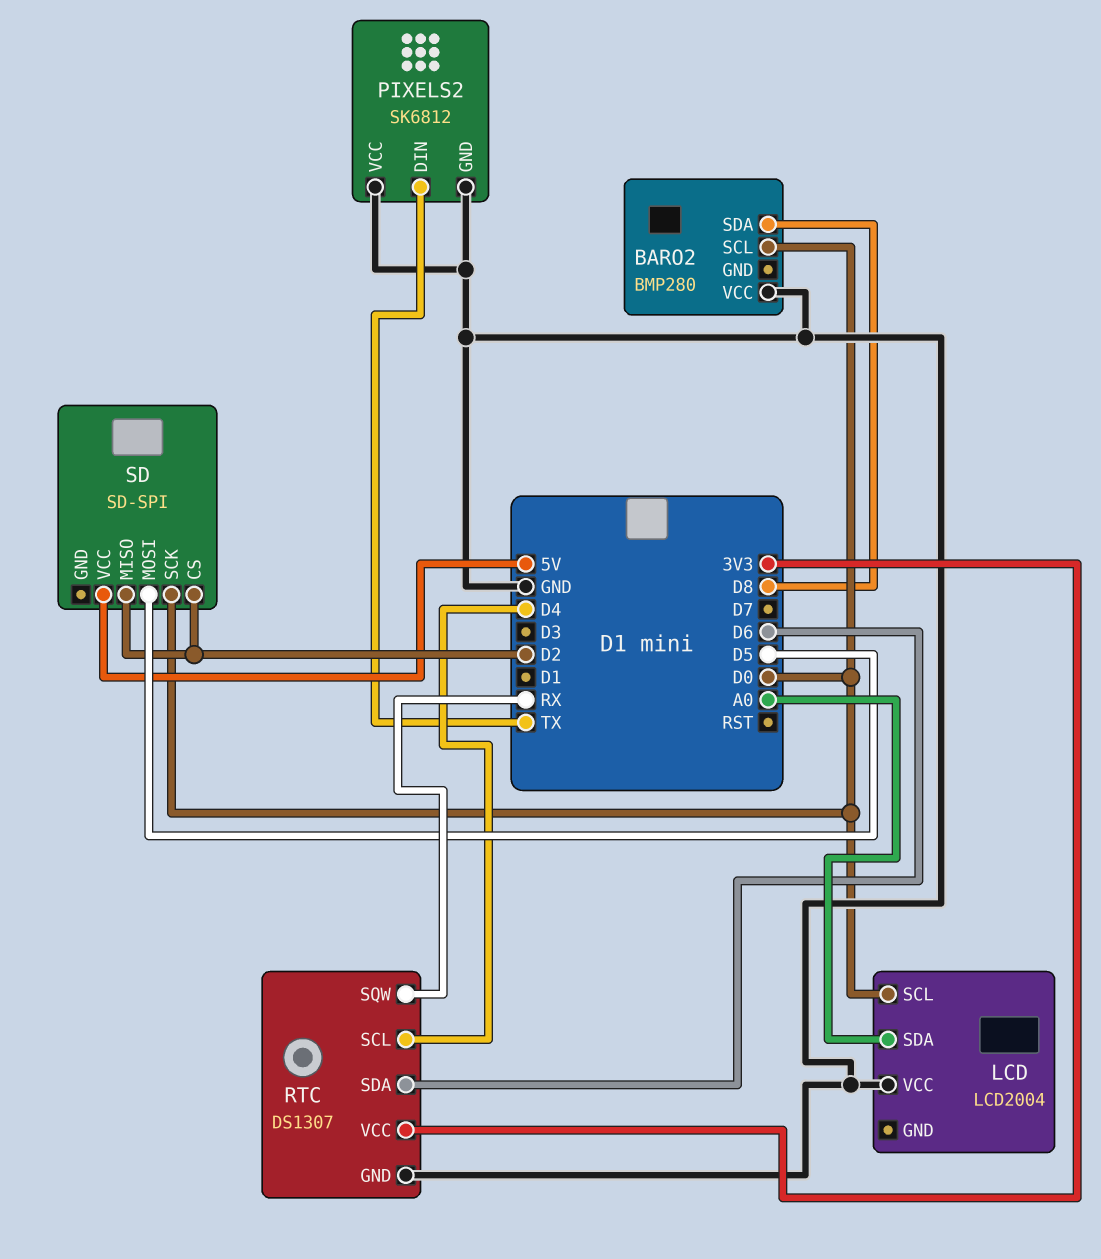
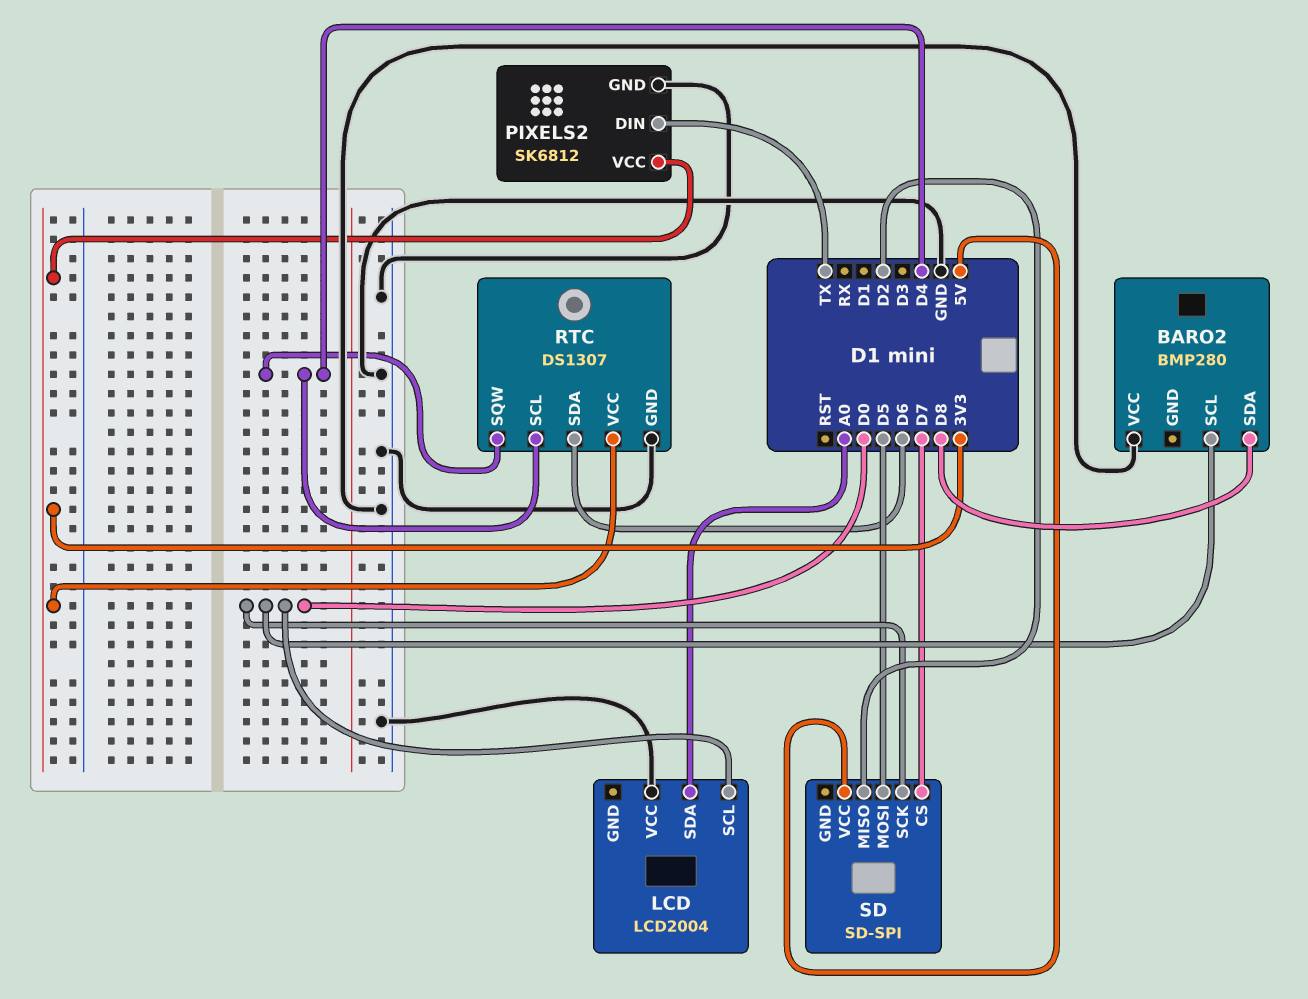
PIXELS2 pin VCC: GND -> 3V3
RTC pin SQW: RX -> D4
SD pin CS: D2 -> D7

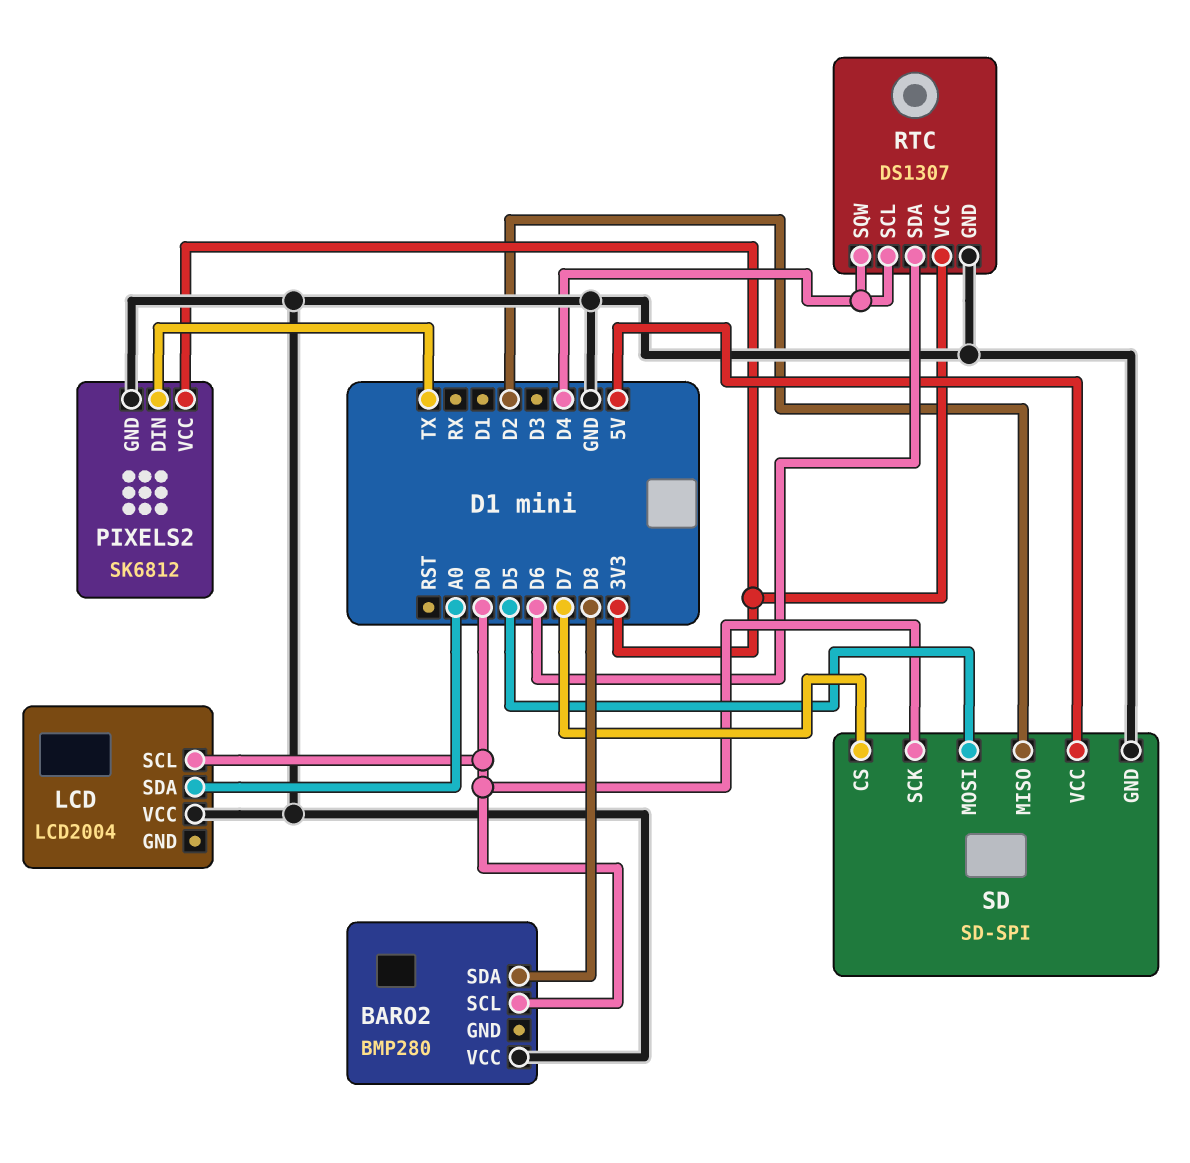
SD pin GND: none -> GND

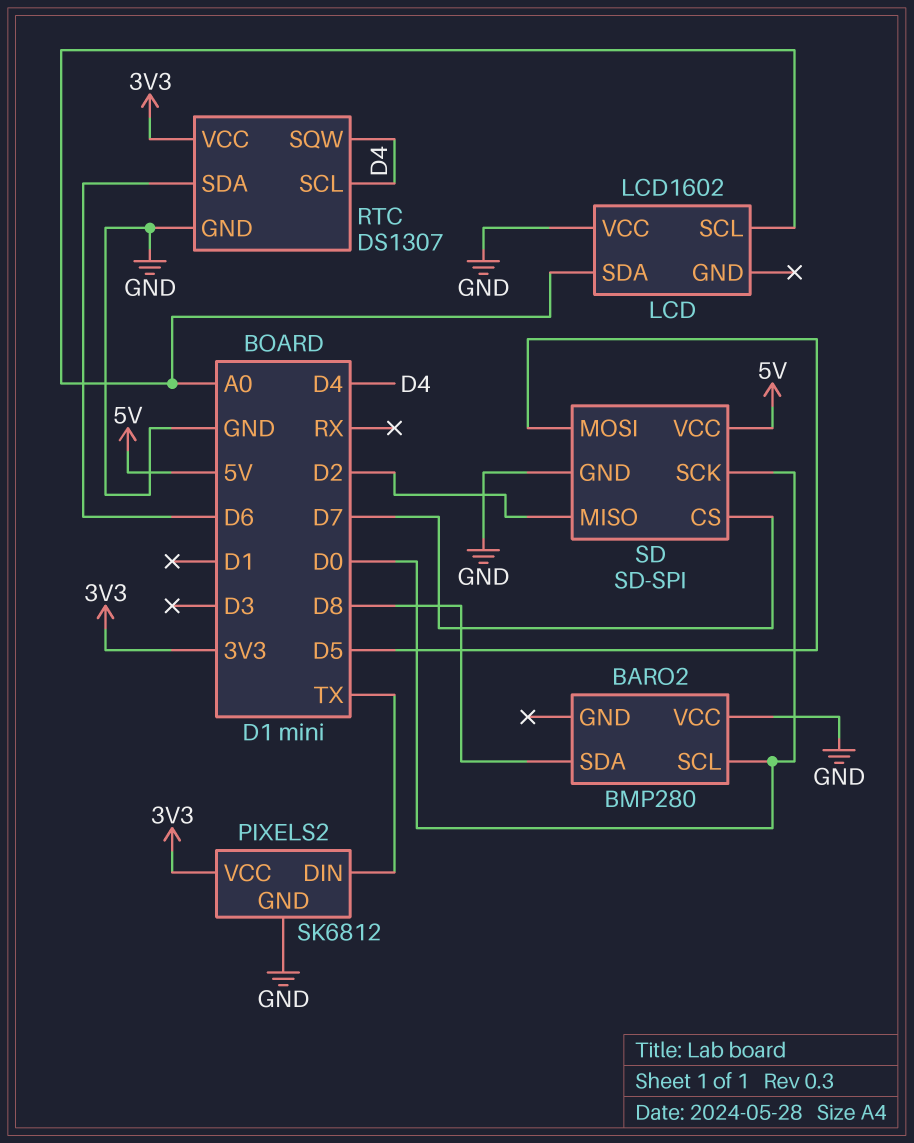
LCD: LCD2004 -> LCD1602
LCD pin SCL: D0 -> A0

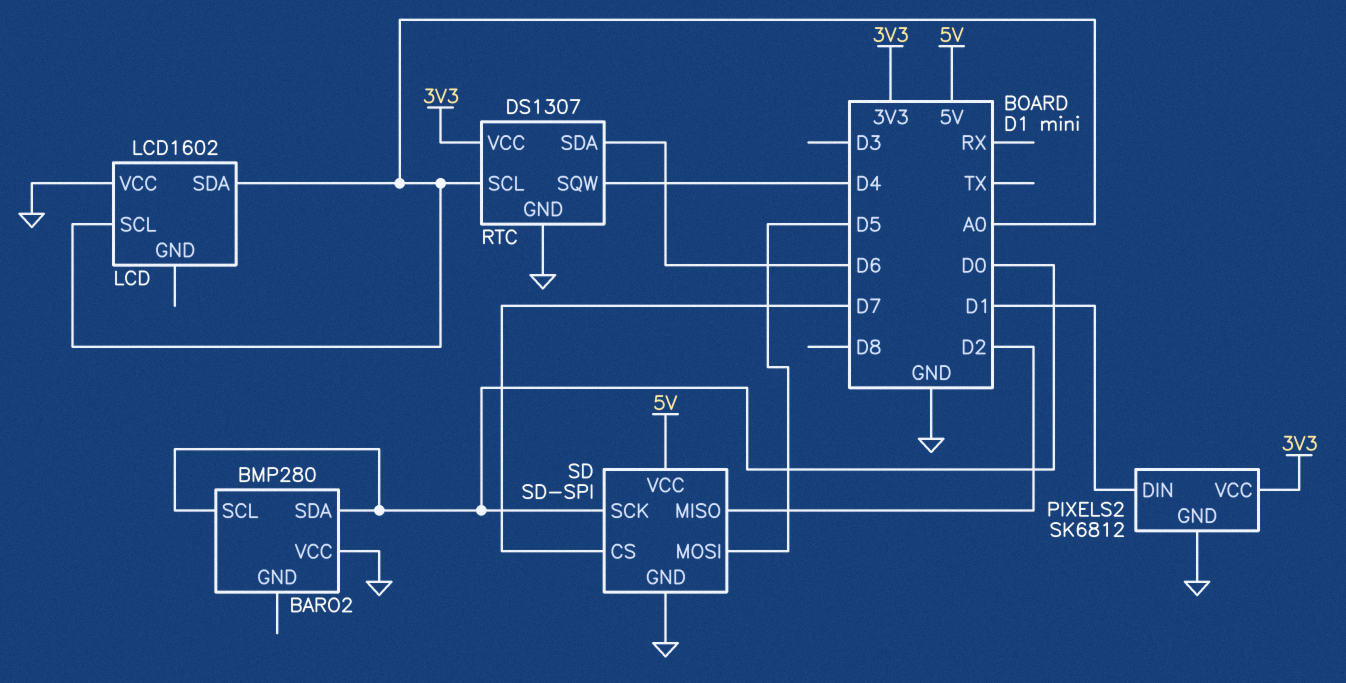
BARO2 pin SDA: D8 -> D0
PIXELS2 pin DIN: TX -> D1
RTC pin SCL: D4 -> A0

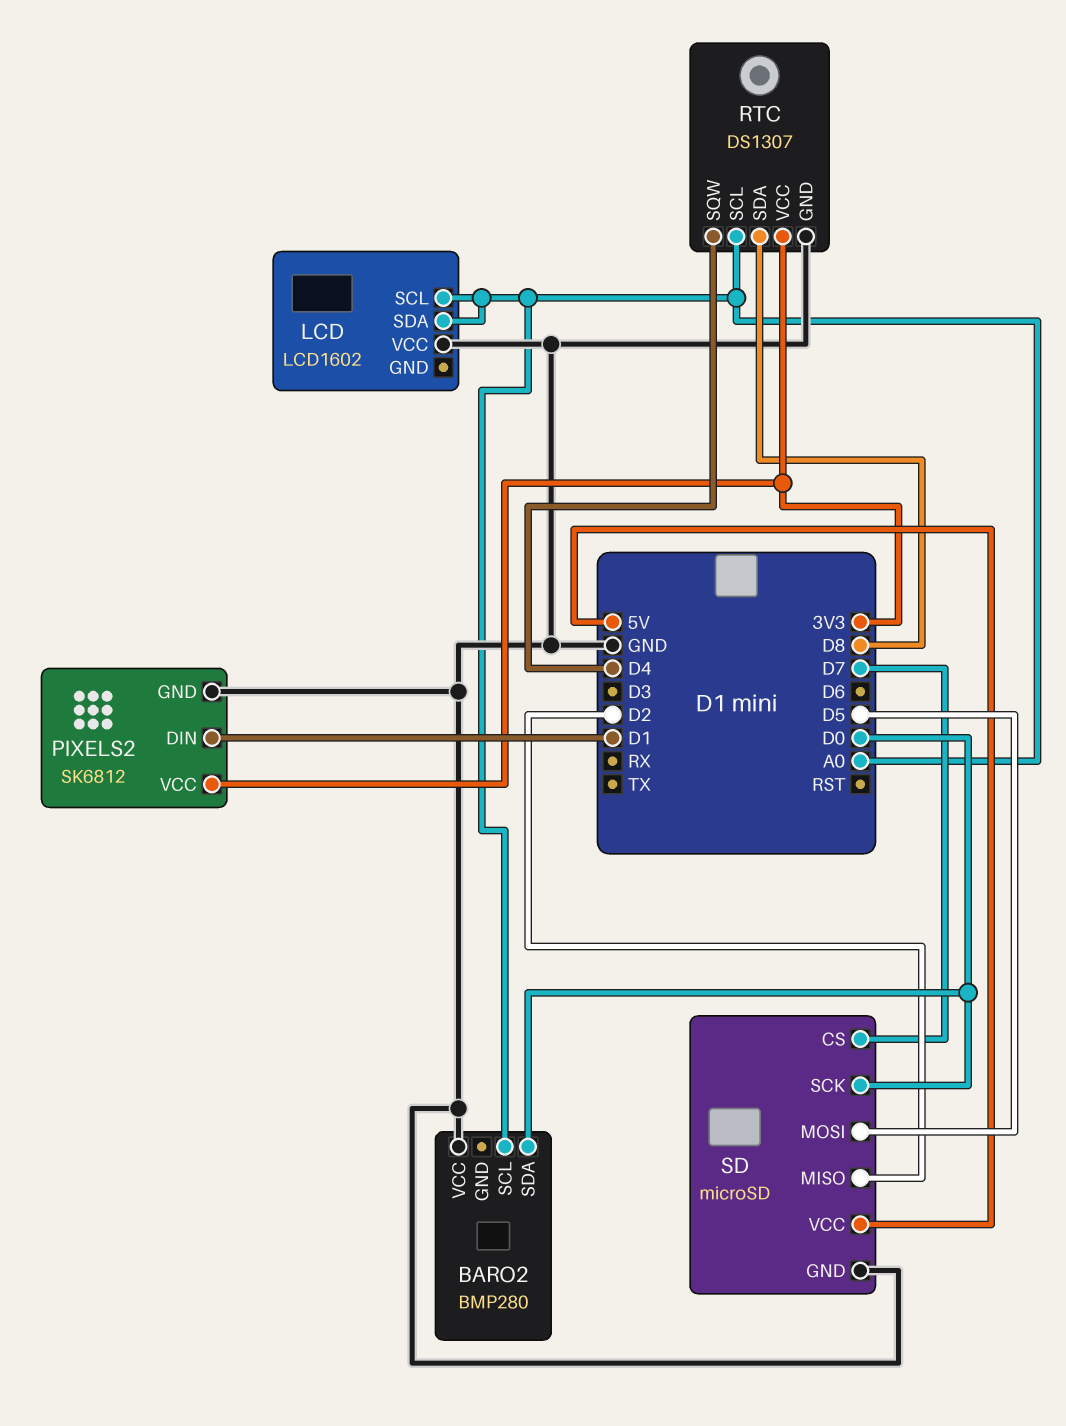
BARO2 pin SCL: D0 -> A0
RTC pin SDA: D6 -> D8
SD: SD-SPI -> microSD

